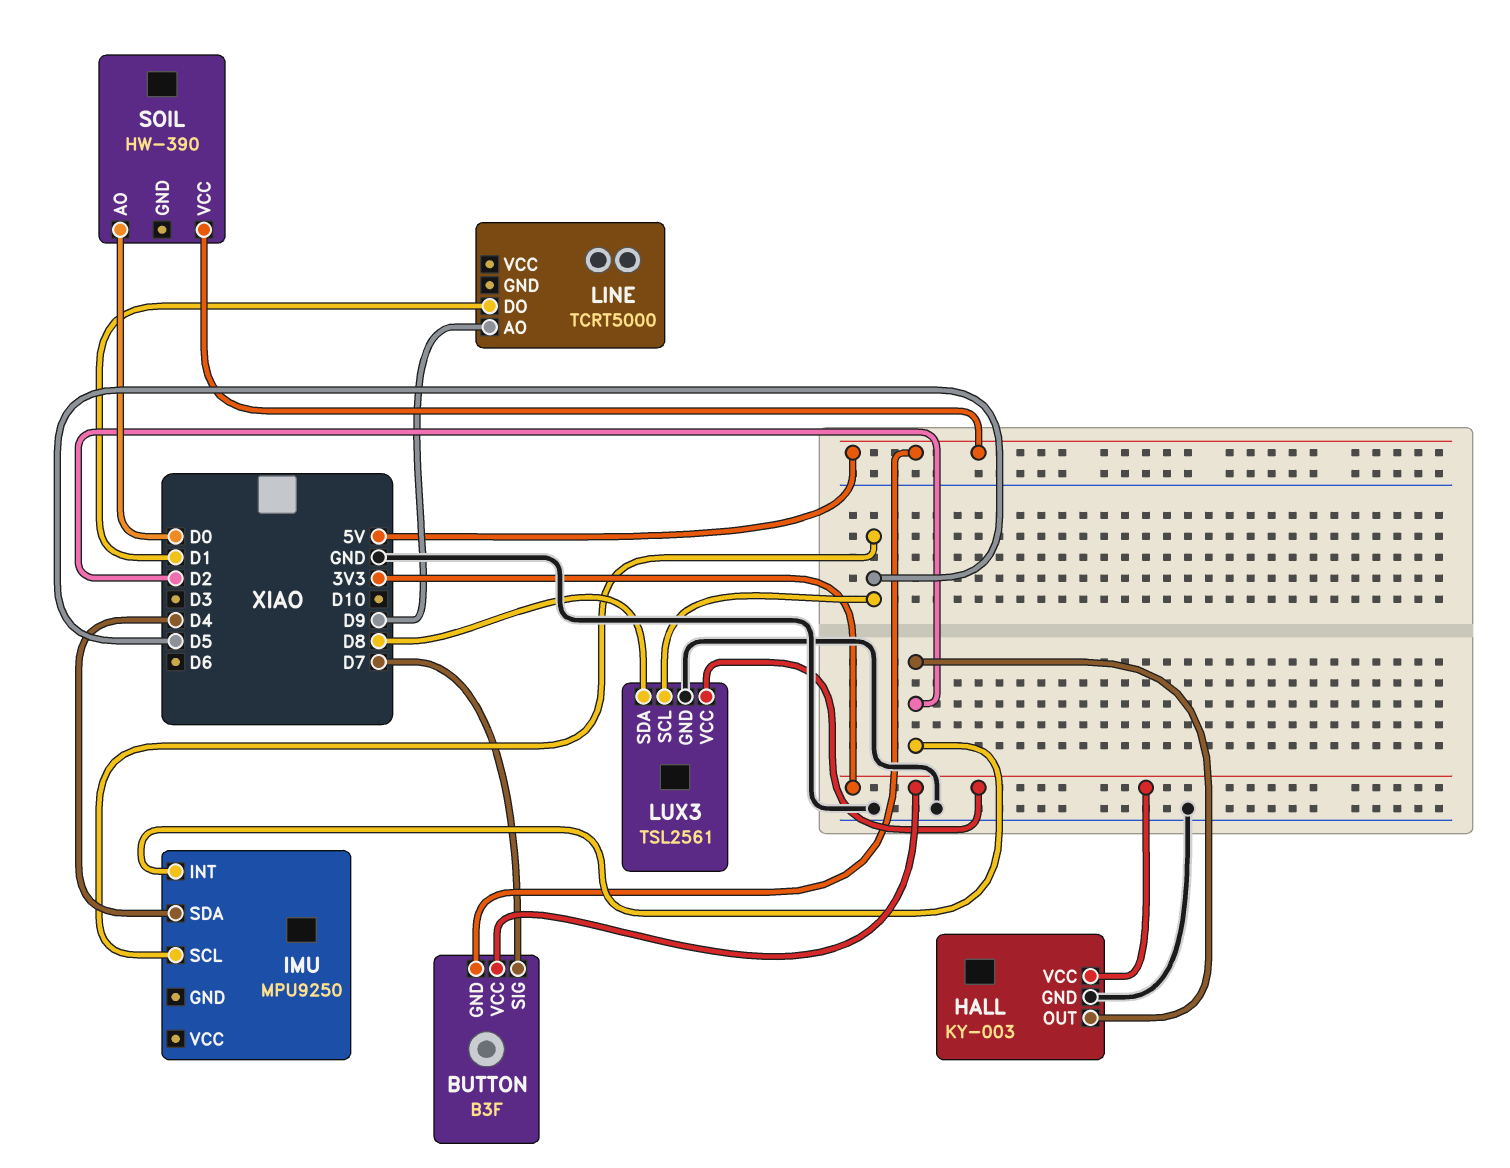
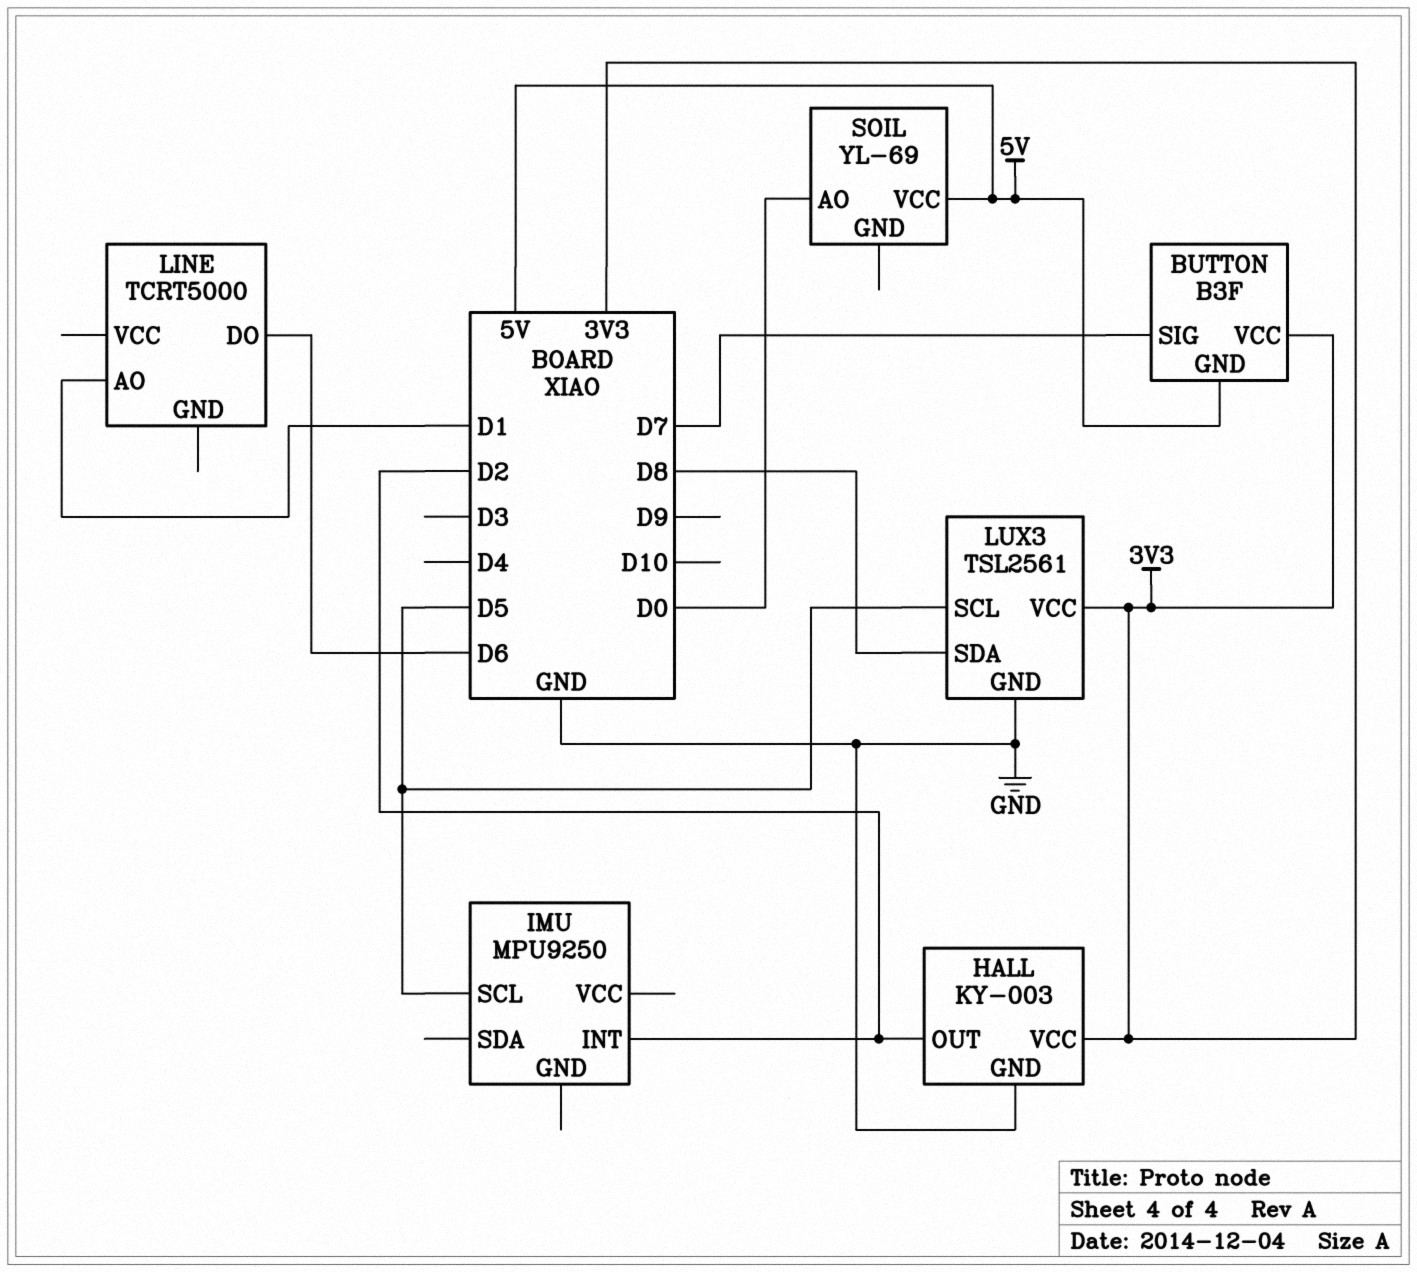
IMU pin SDA: D4 -> none
LINE pin AO: D9 -> D1
LINE pin DO: D1 -> D6
SOIL: HW-390 -> YL-69

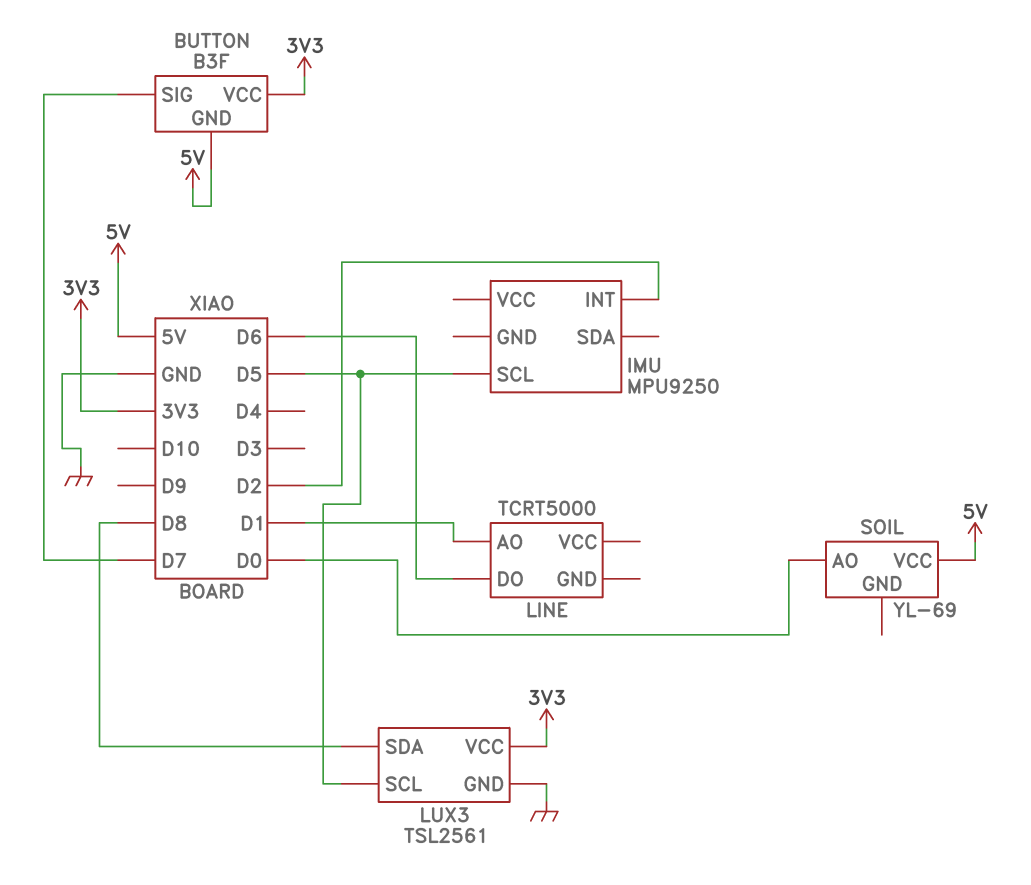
HALL: KY-003 -> none
HALL pin GND: GND -> none
HALL pin OUT: D2 -> none
HALL pin VCC: 3V3 -> none

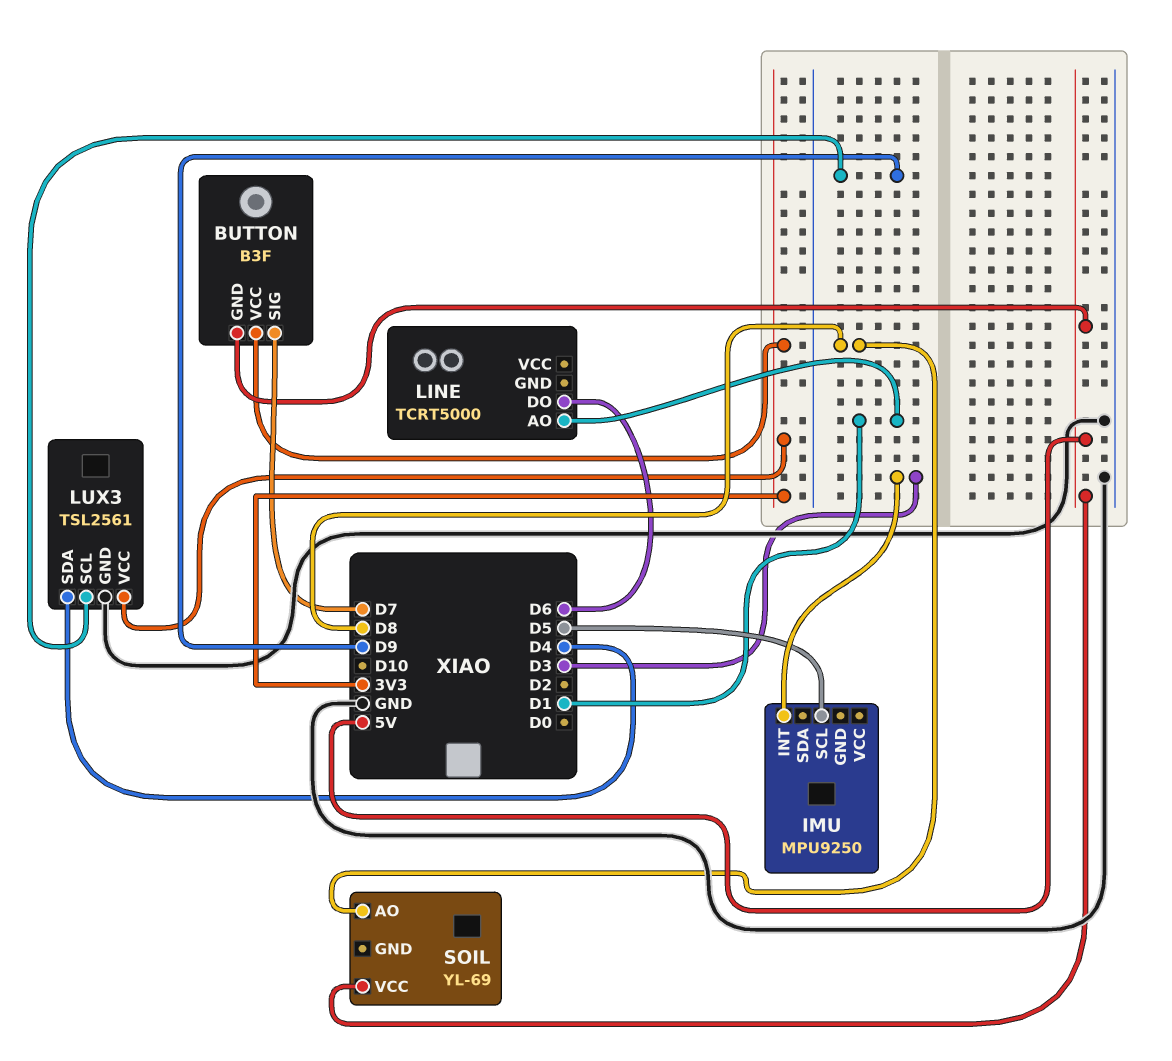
IMU pin INT: D2 -> D3
LUX3 pin SCL: D5 -> D9
LUX3 pin SDA: D8 -> D4
SOIL pin AO: D0 -> D8

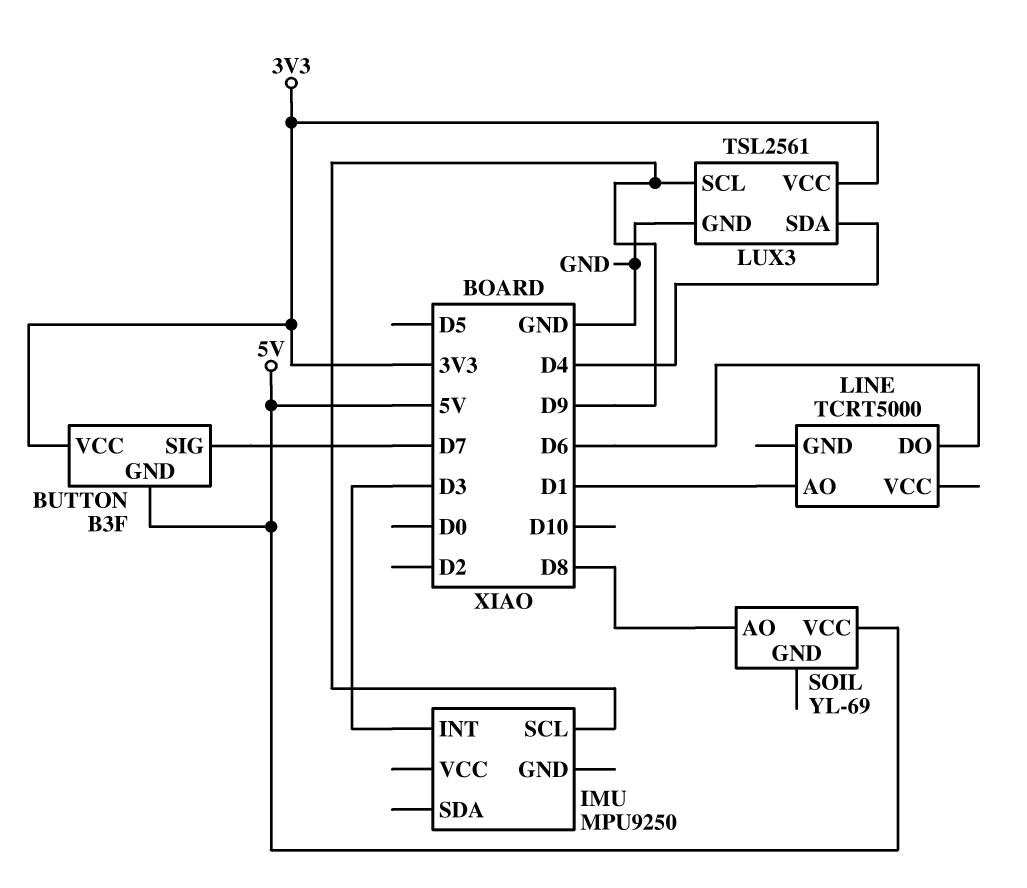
IMU pin SCL: D5 -> D9

